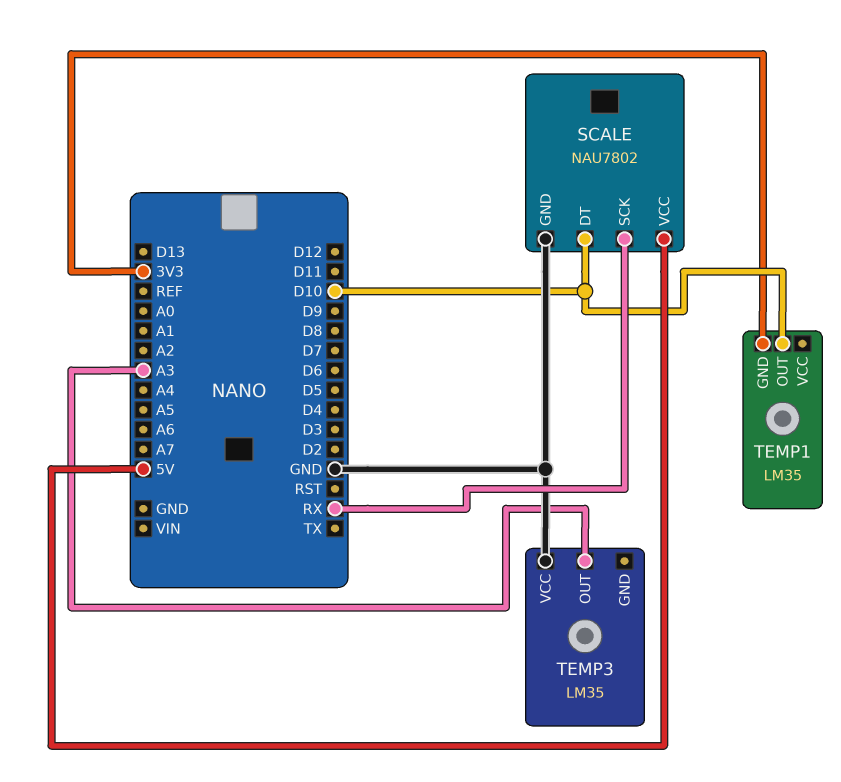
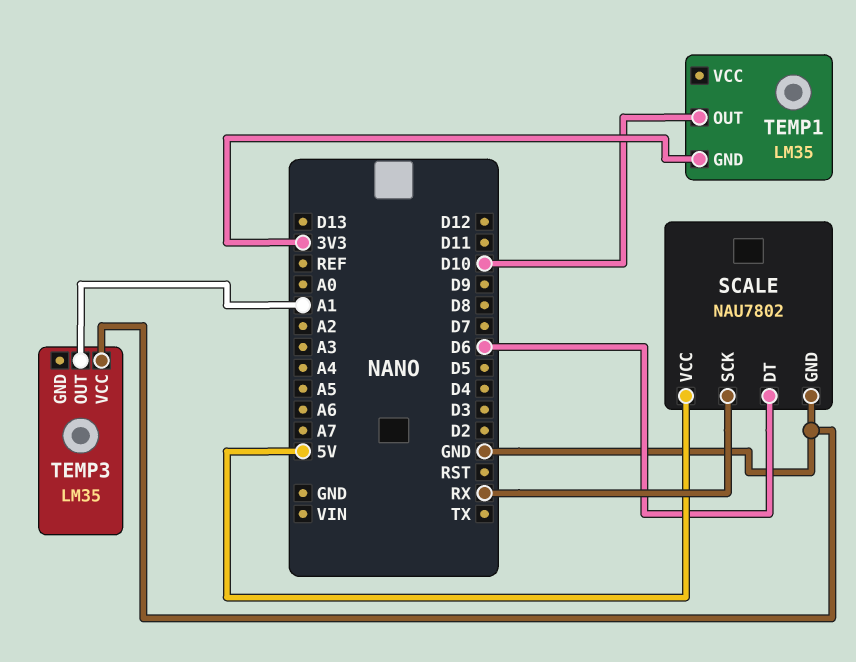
SCALE pin DT: D10 -> D6
TEMP3 pin OUT: A3 -> A1

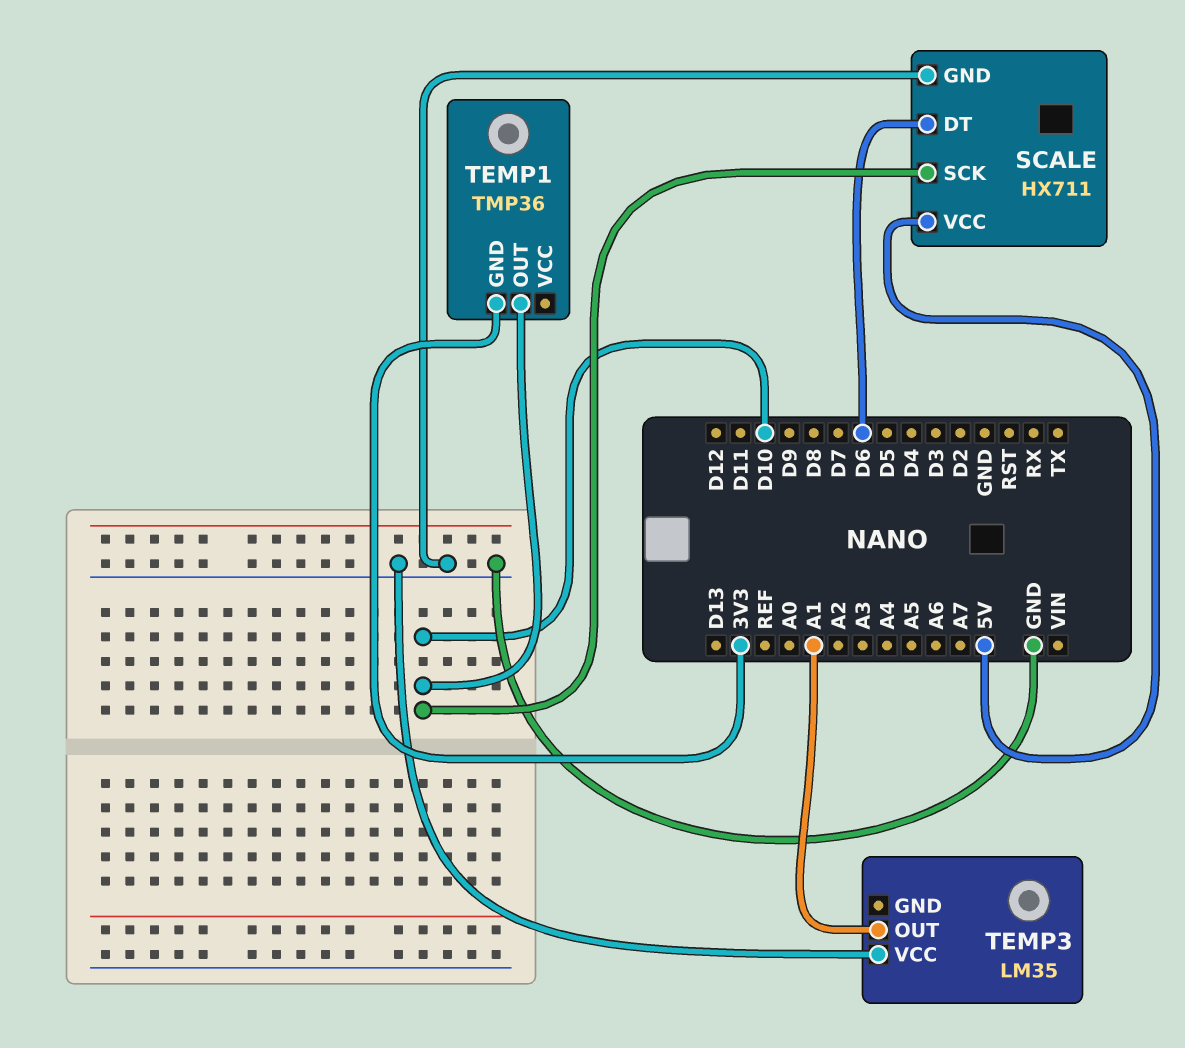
SCALE: NAU7802 -> HX711
SCALE pin SCK: RX -> D10
TEMP1: LM35 -> TMP36

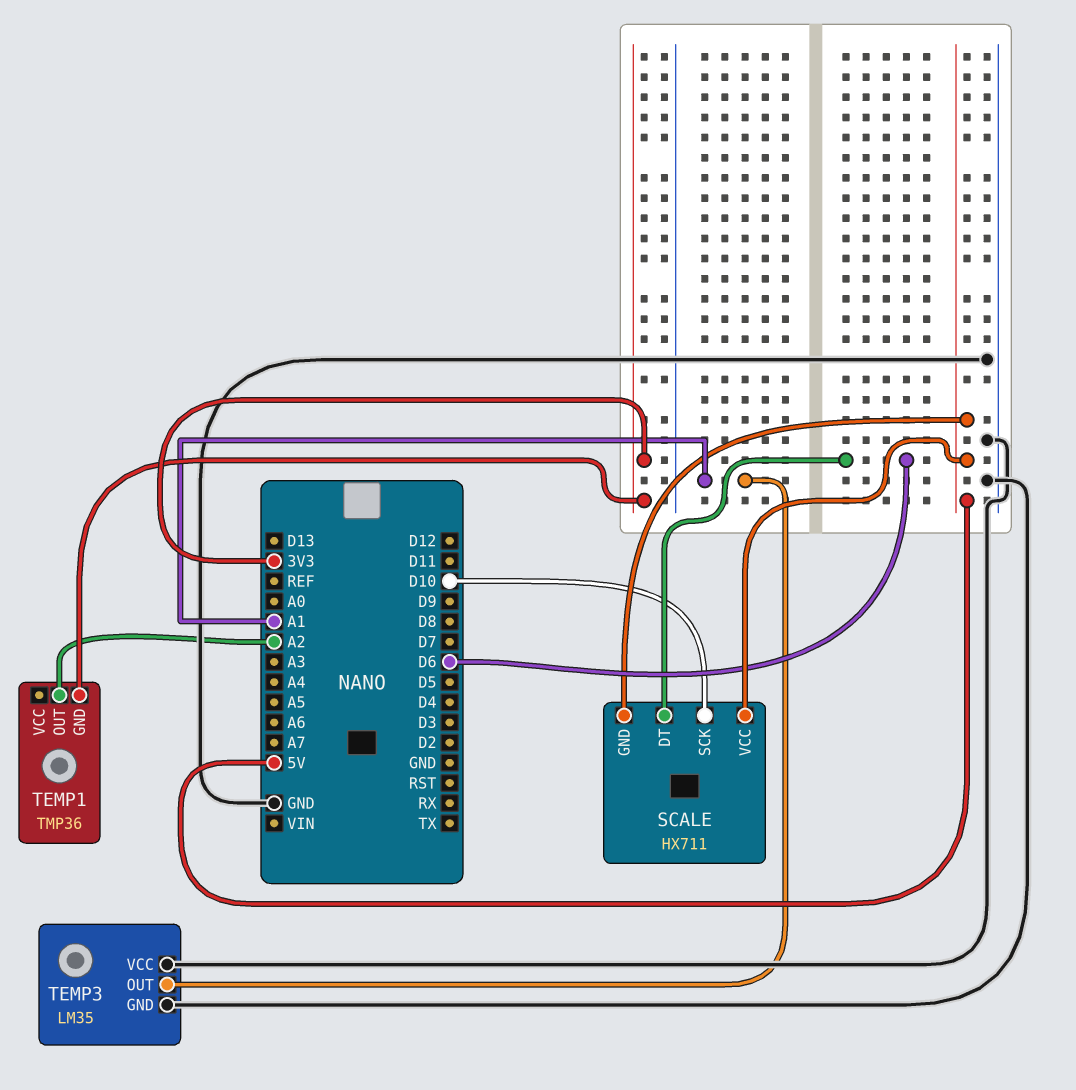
SCALE pin GND: GND -> 5V
TEMP1 pin OUT: D10 -> A2
TEMP3 pin GND: none -> GND

